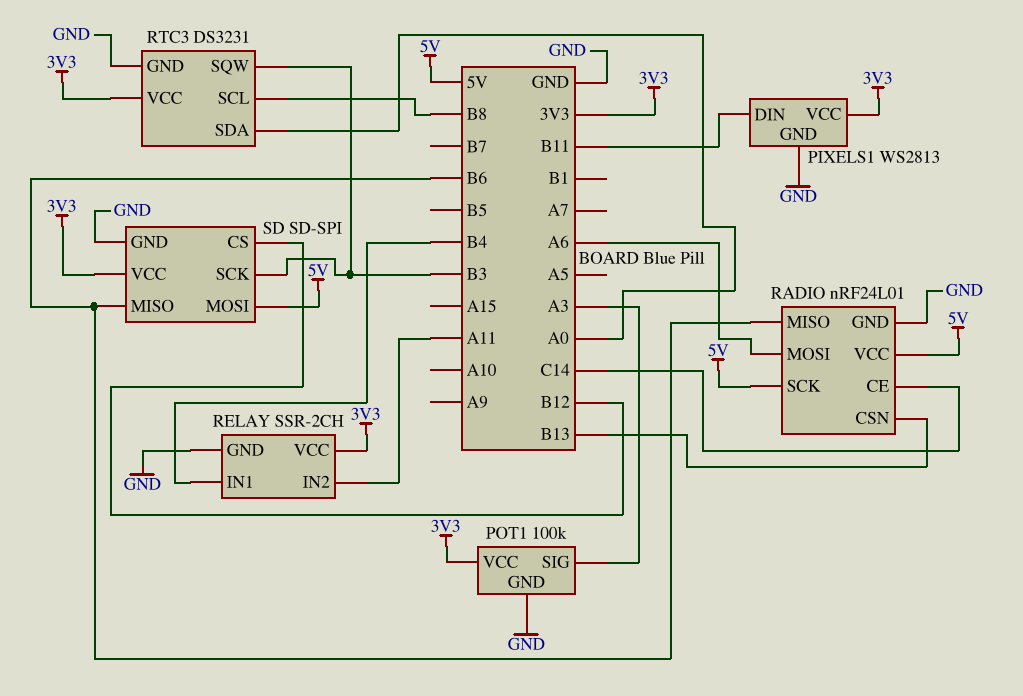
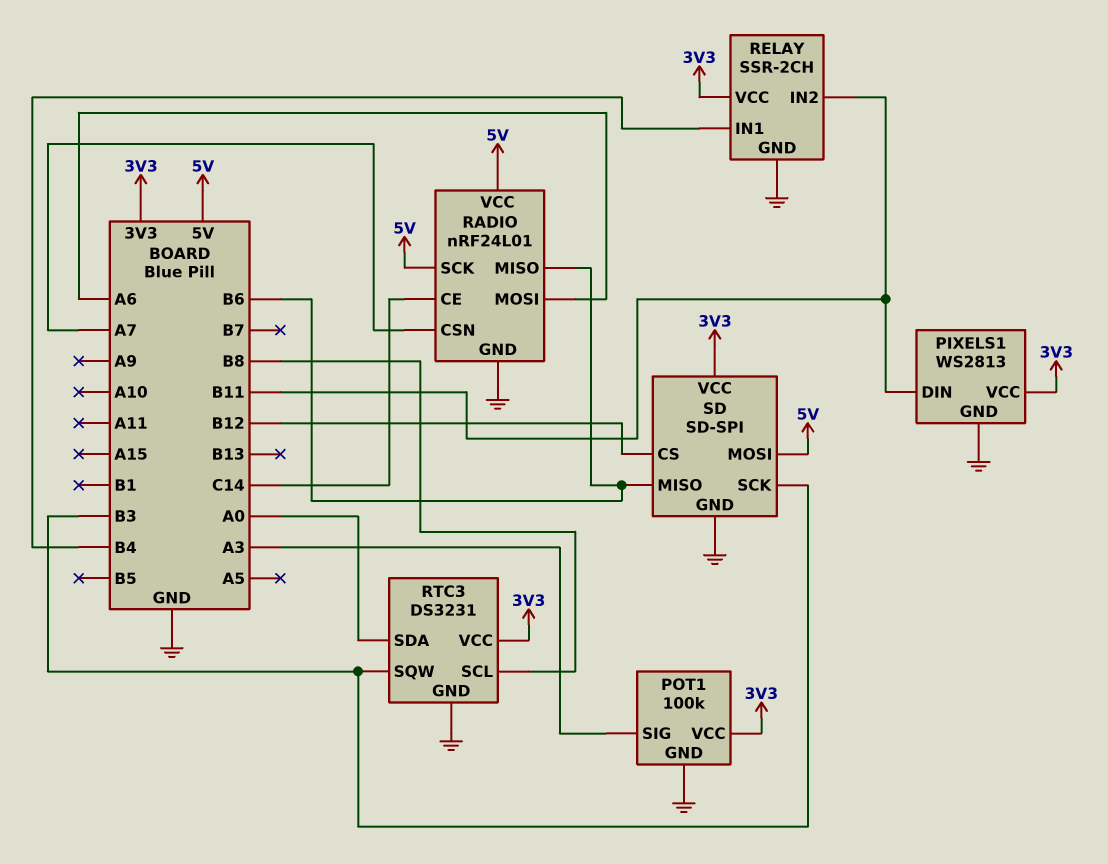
RADIO pin CSN: B13 -> A7
RELAY pin IN2: A11 -> B11

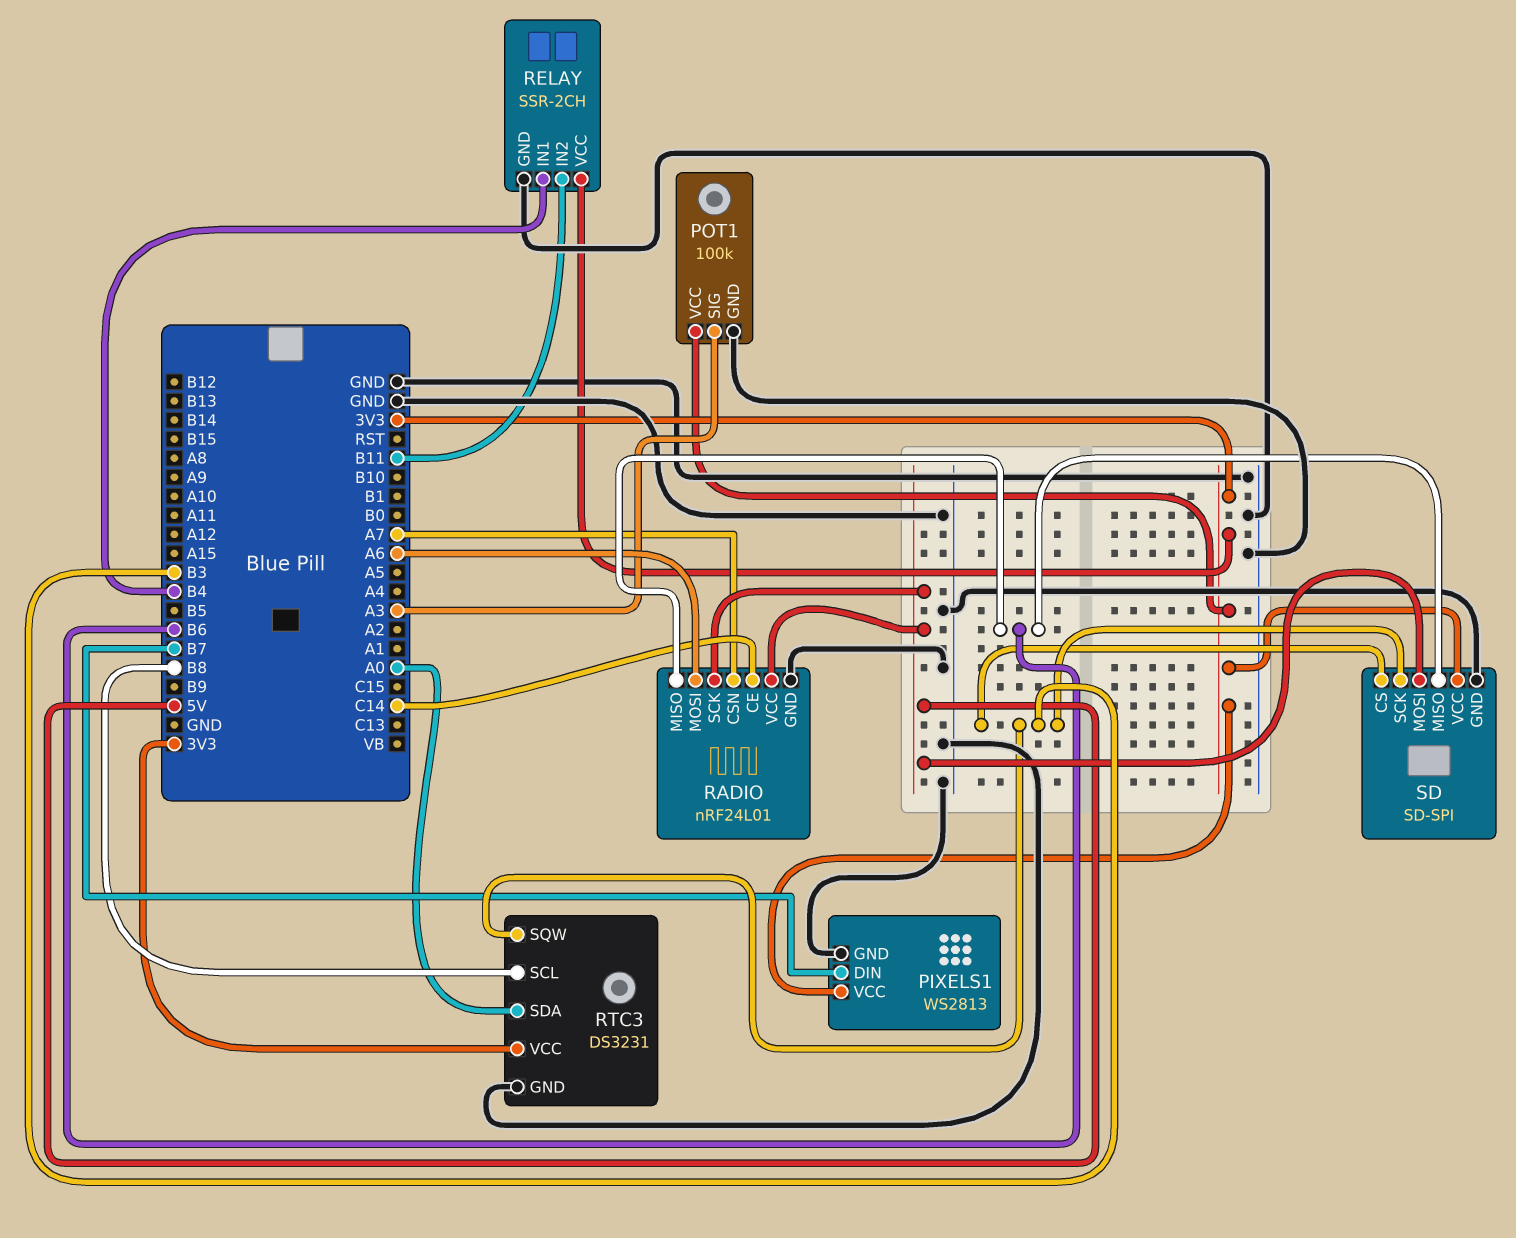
PIXELS1 pin DIN: B11 -> B7
SD pin CS: B12 -> B3

